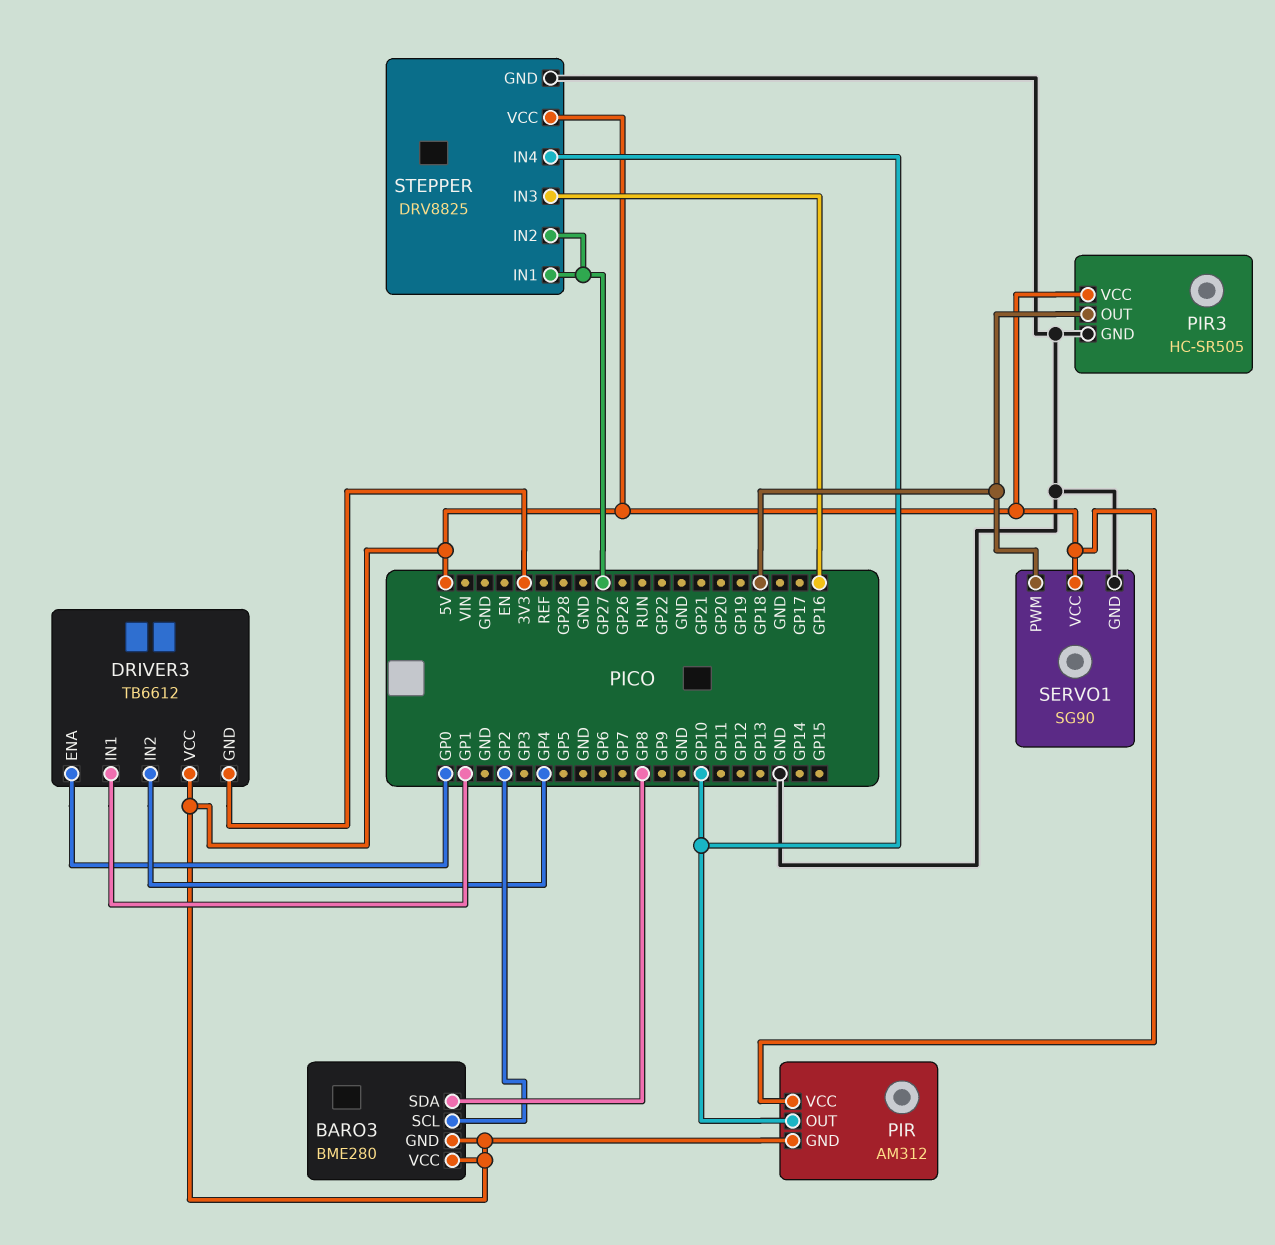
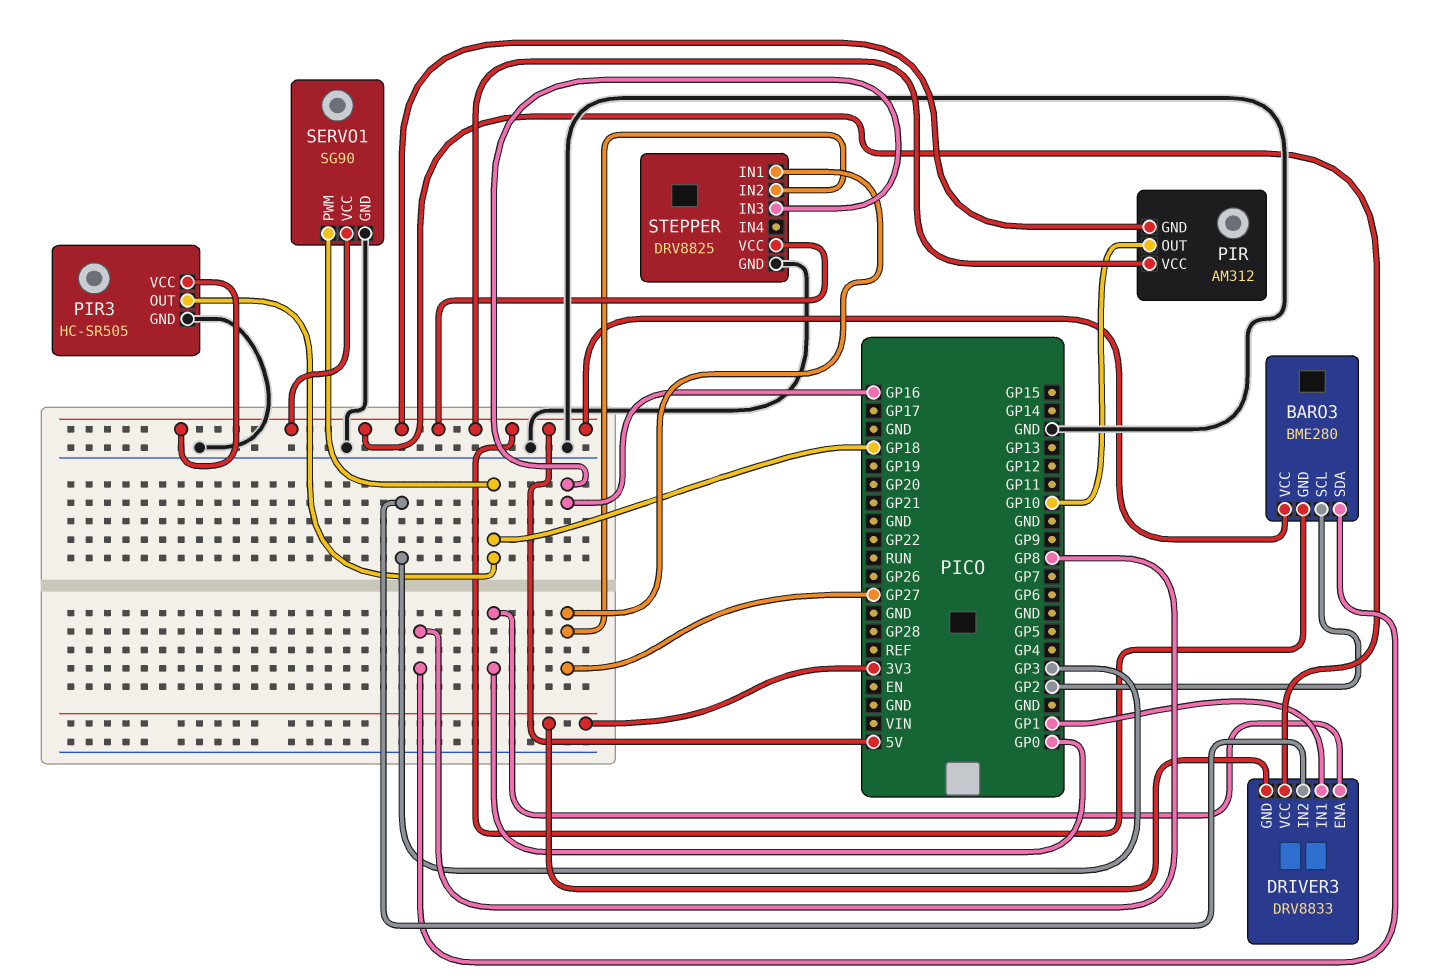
DRIVER3: TB6612 -> DRV8833
DRIVER3 pin IN2: GP4 -> GP3
STEPPER pin IN4: GP10 -> none

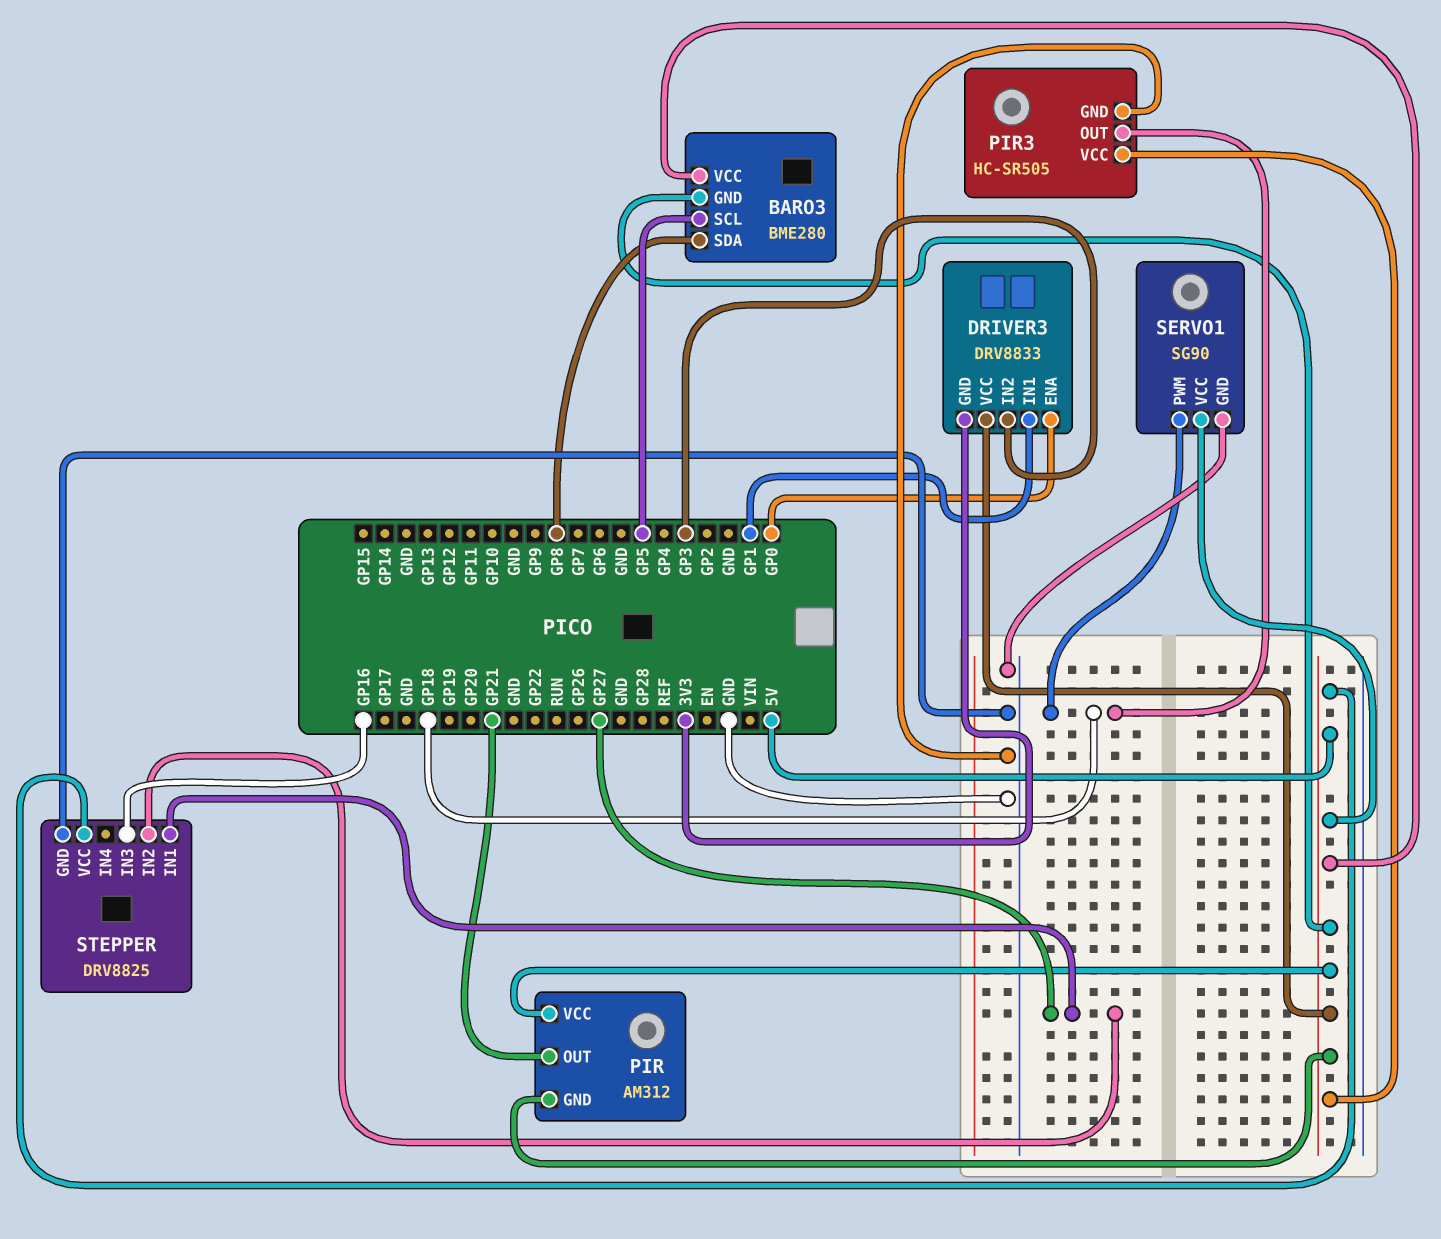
BARO3 pin SCL: GP2 -> GP5
PIR pin OUT: GP10 -> GP21

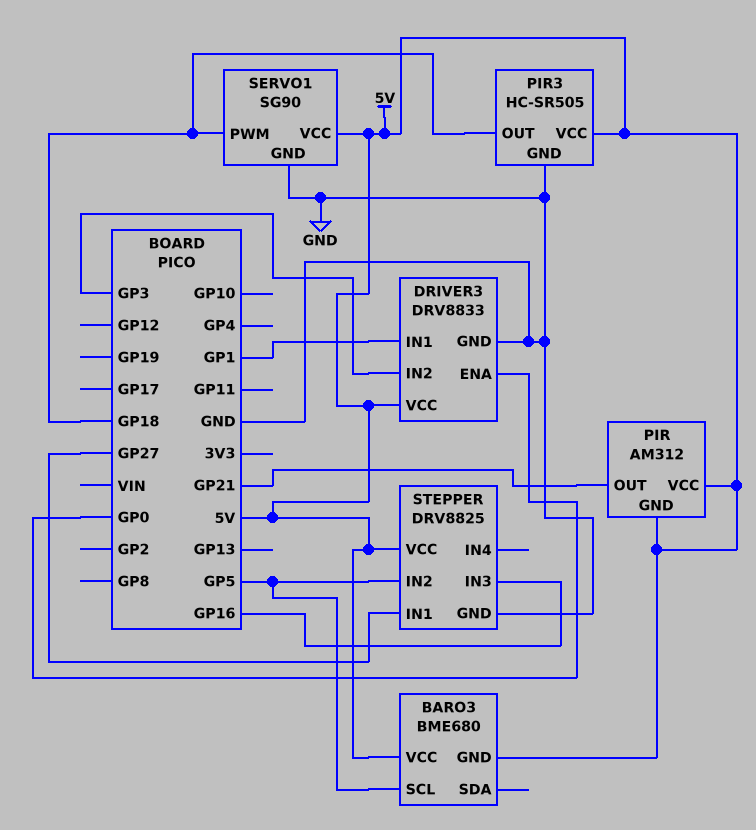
BARO3: BME280 -> BME680
BARO3 pin SDA: GP8 -> none
DRIVER3 pin GND: 3V3 -> GND
STEPPER pin IN2: GP27 -> GP5

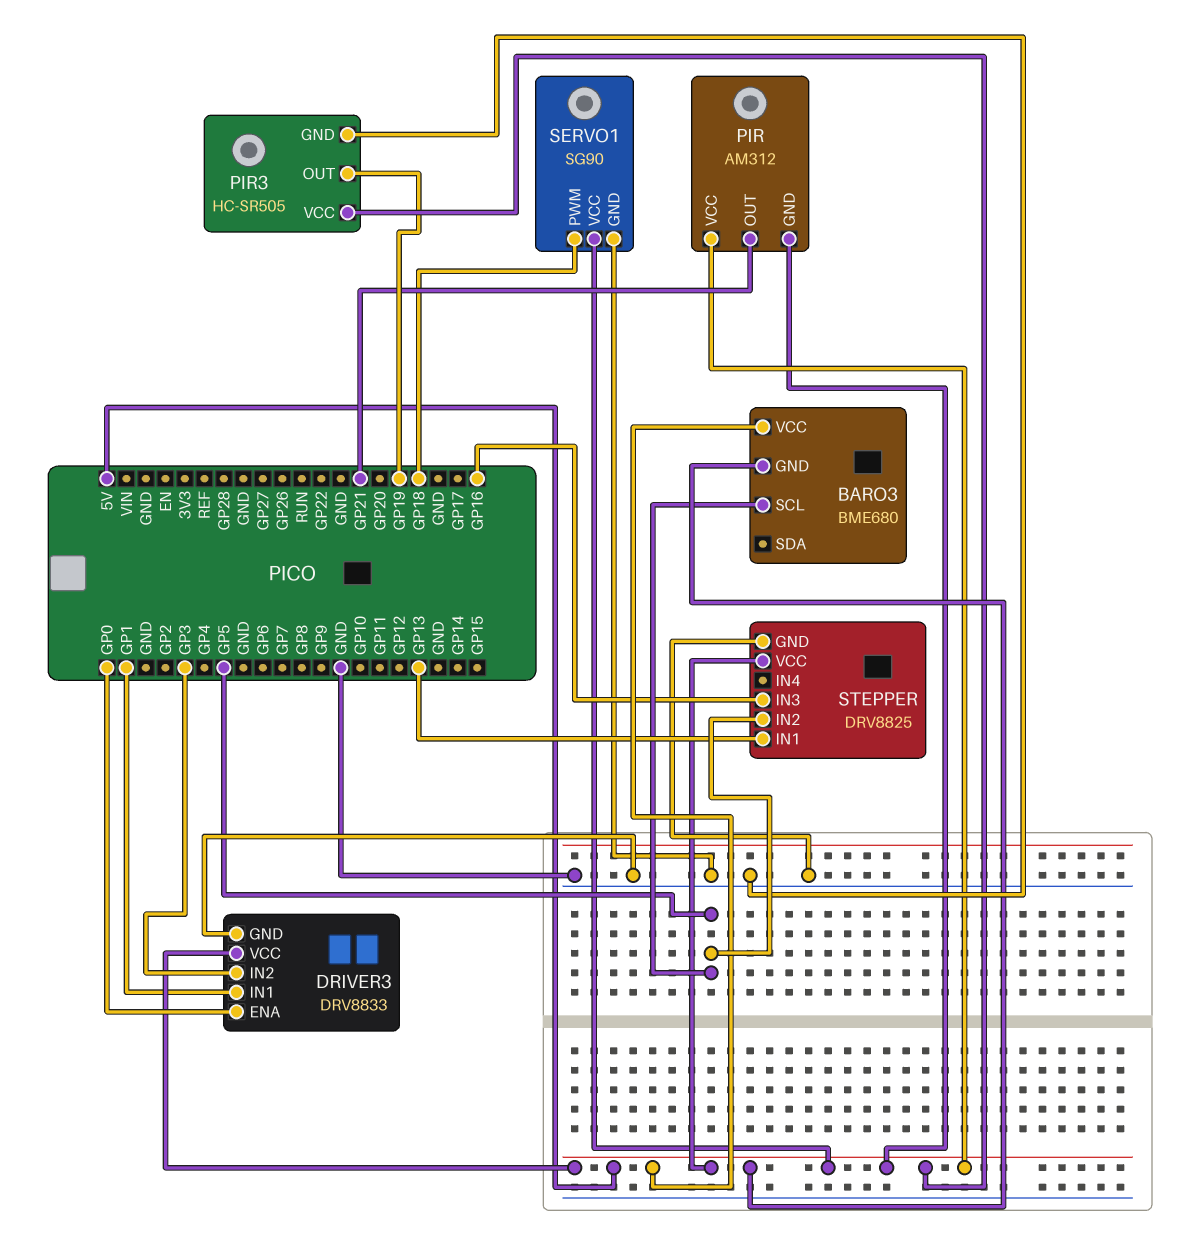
PIR3 pin OUT: GP18 -> GP19
STEPPER pin IN1: GP27 -> GP13

